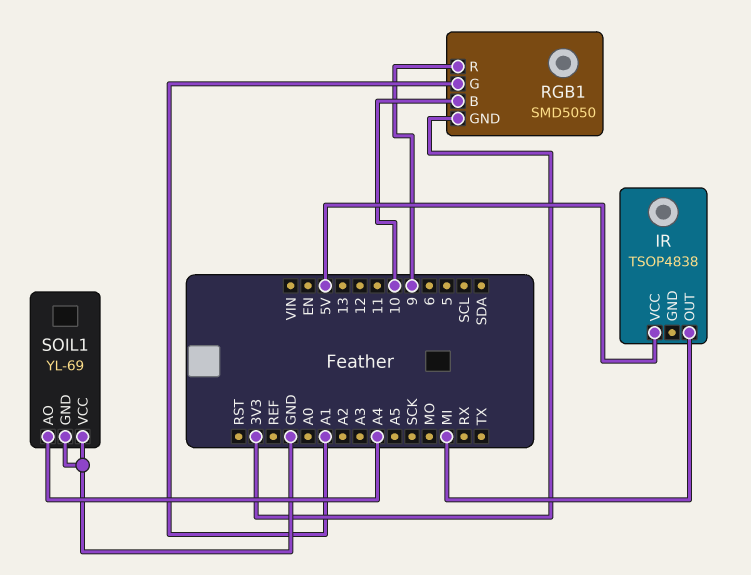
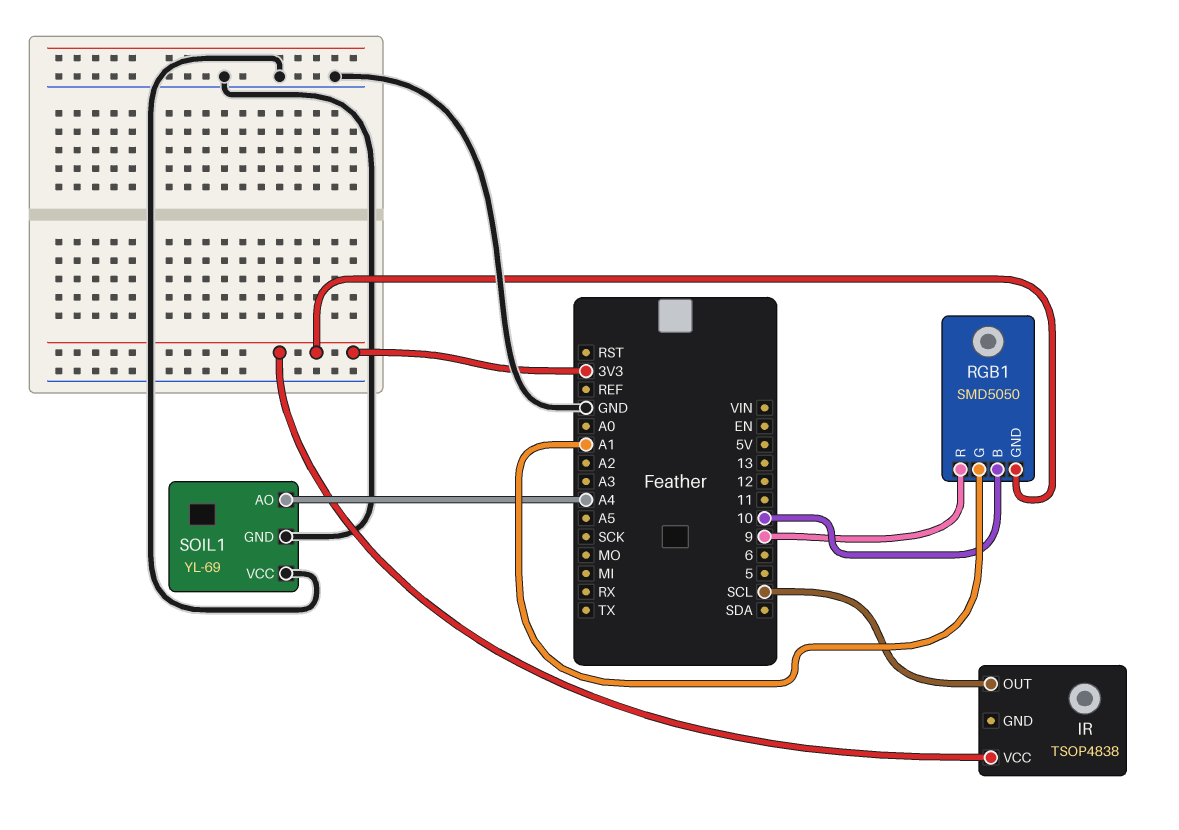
IR pin OUT: MI -> SCL
IR pin VCC: 5V -> 3V3

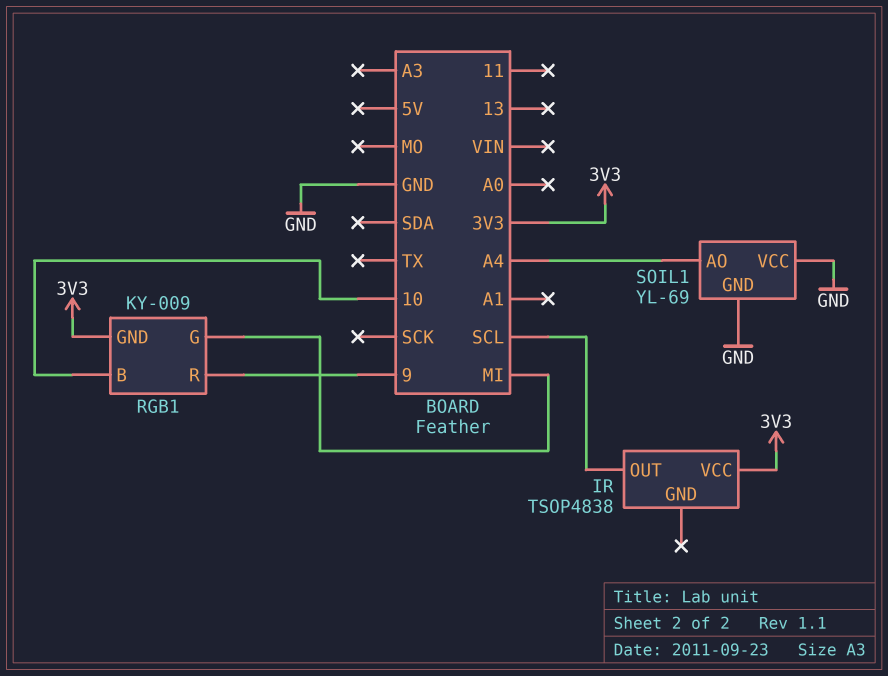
RGB1: SMD5050 -> KY-009
RGB1 pin G: A1 -> MI

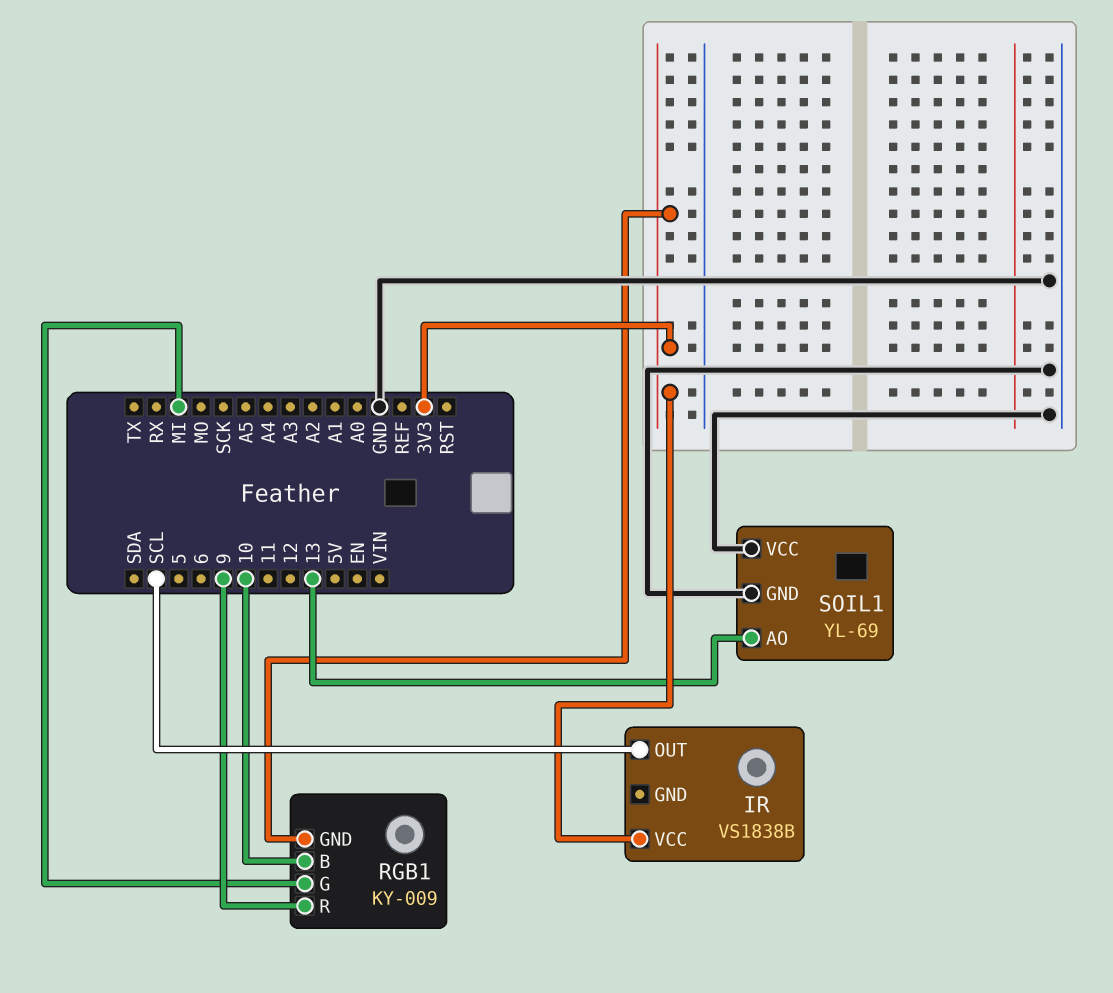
IR: TSOP4838 -> VS1838B
SOIL1 pin AO: A4 -> 13

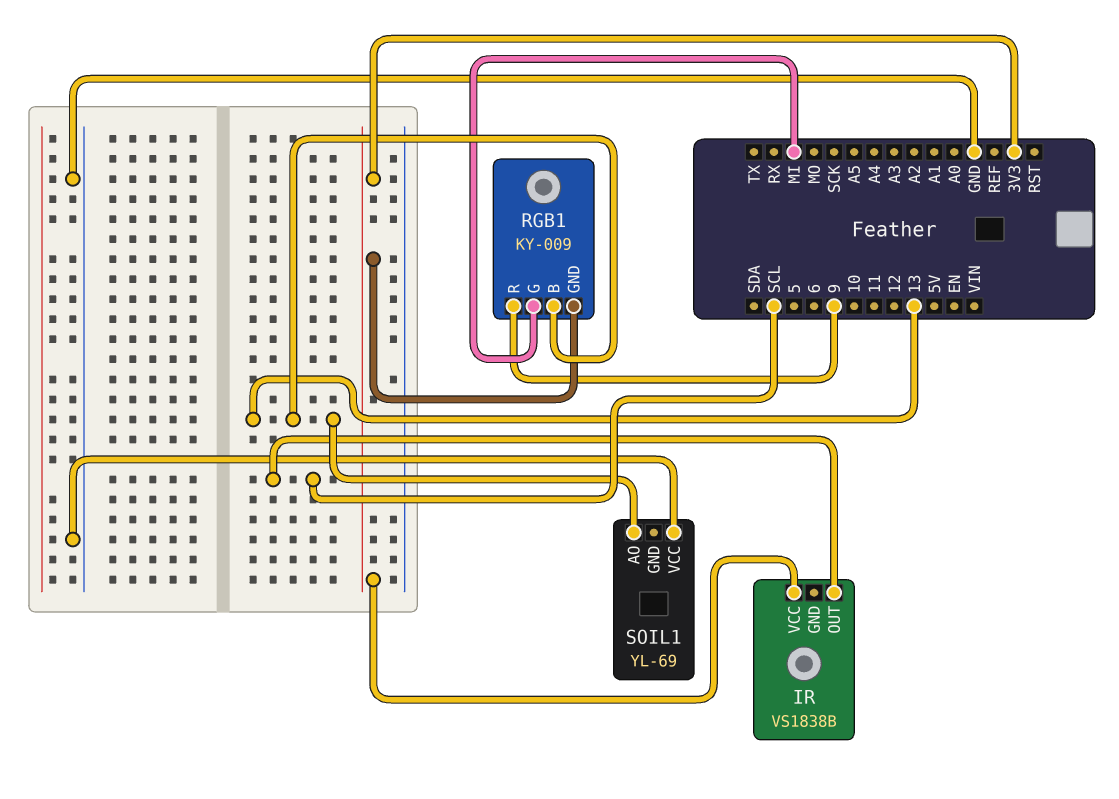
RGB1 pin B: 10 -> 13
SOIL1 pin GND: GND -> none

